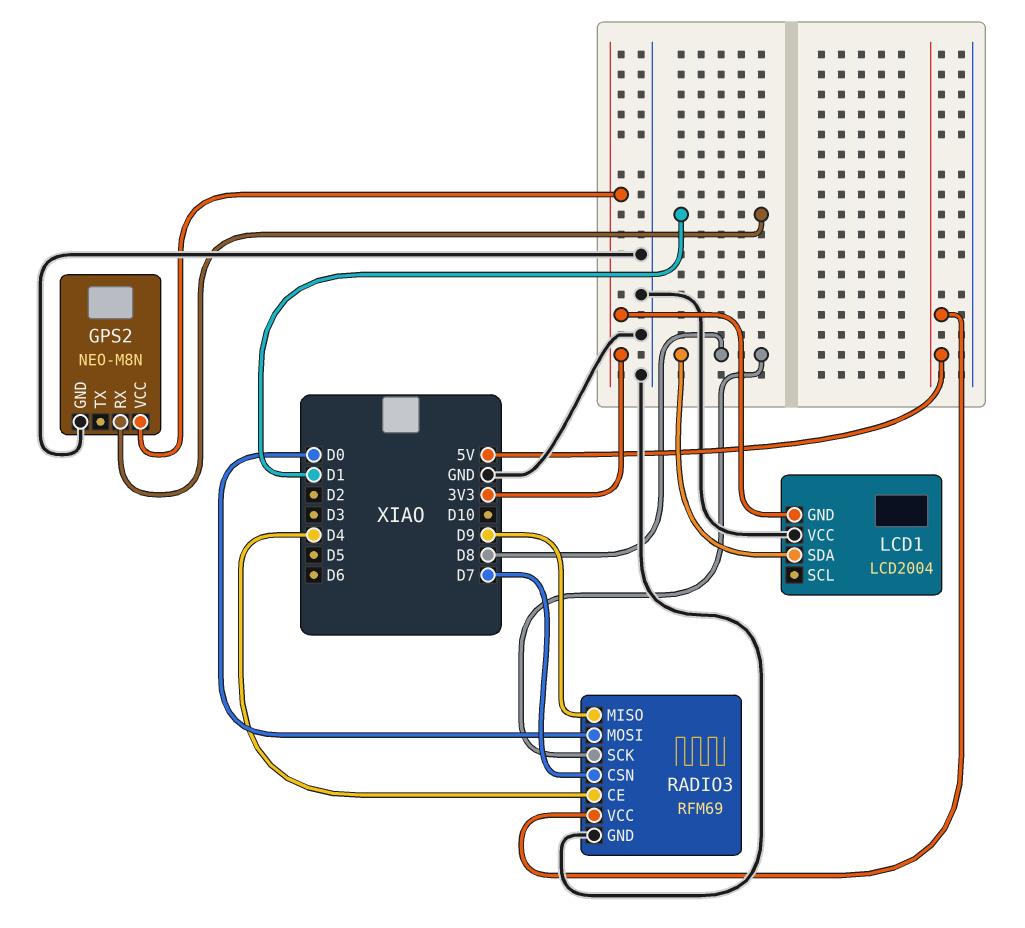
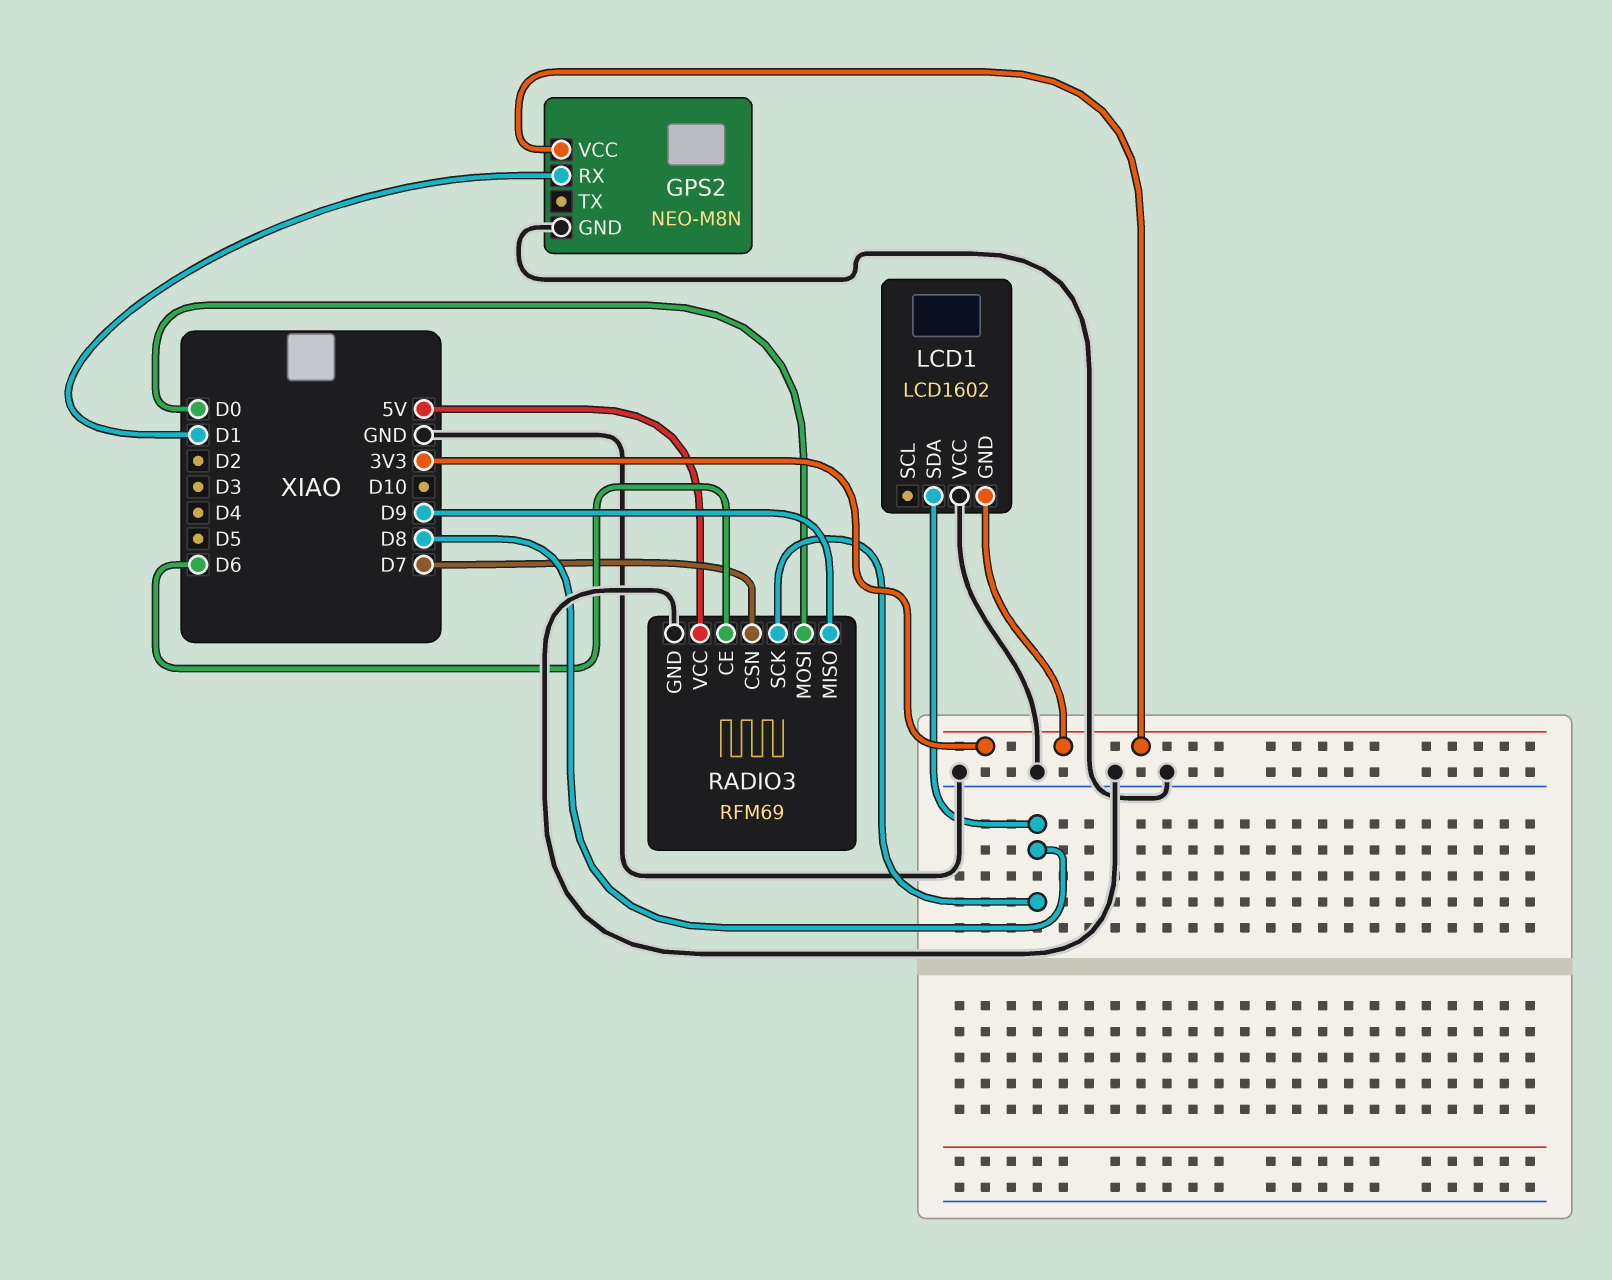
LCD1: LCD2004 -> LCD1602
RADIO3 pin CE: D4 -> D6

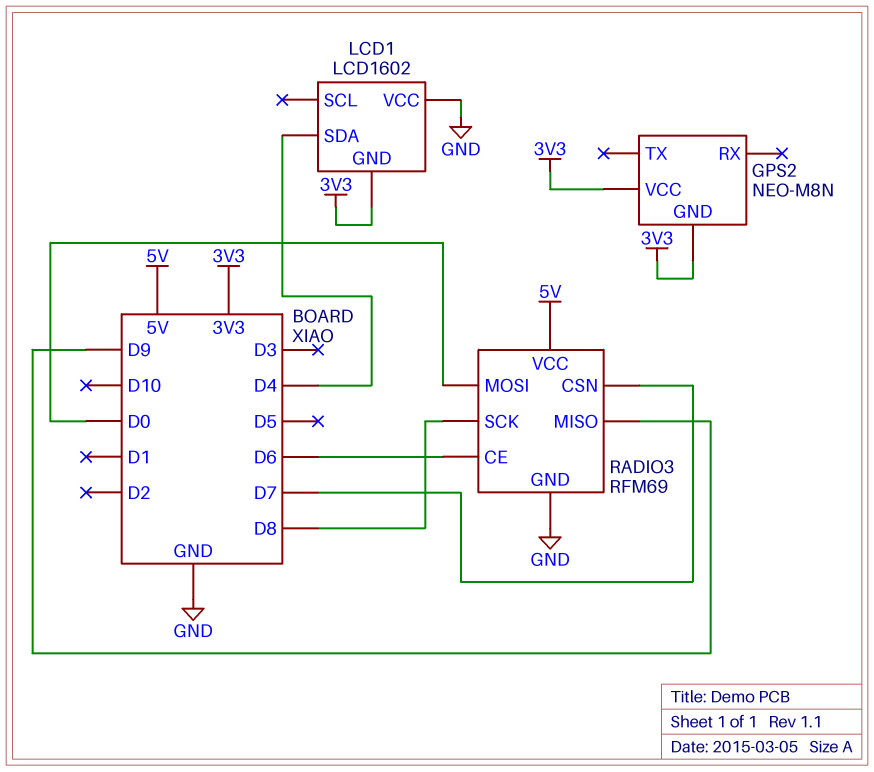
GPS2 pin GND: GND -> 3V3
GPS2 pin RX: D1 -> none
LCD1 pin SDA: D8 -> D4

